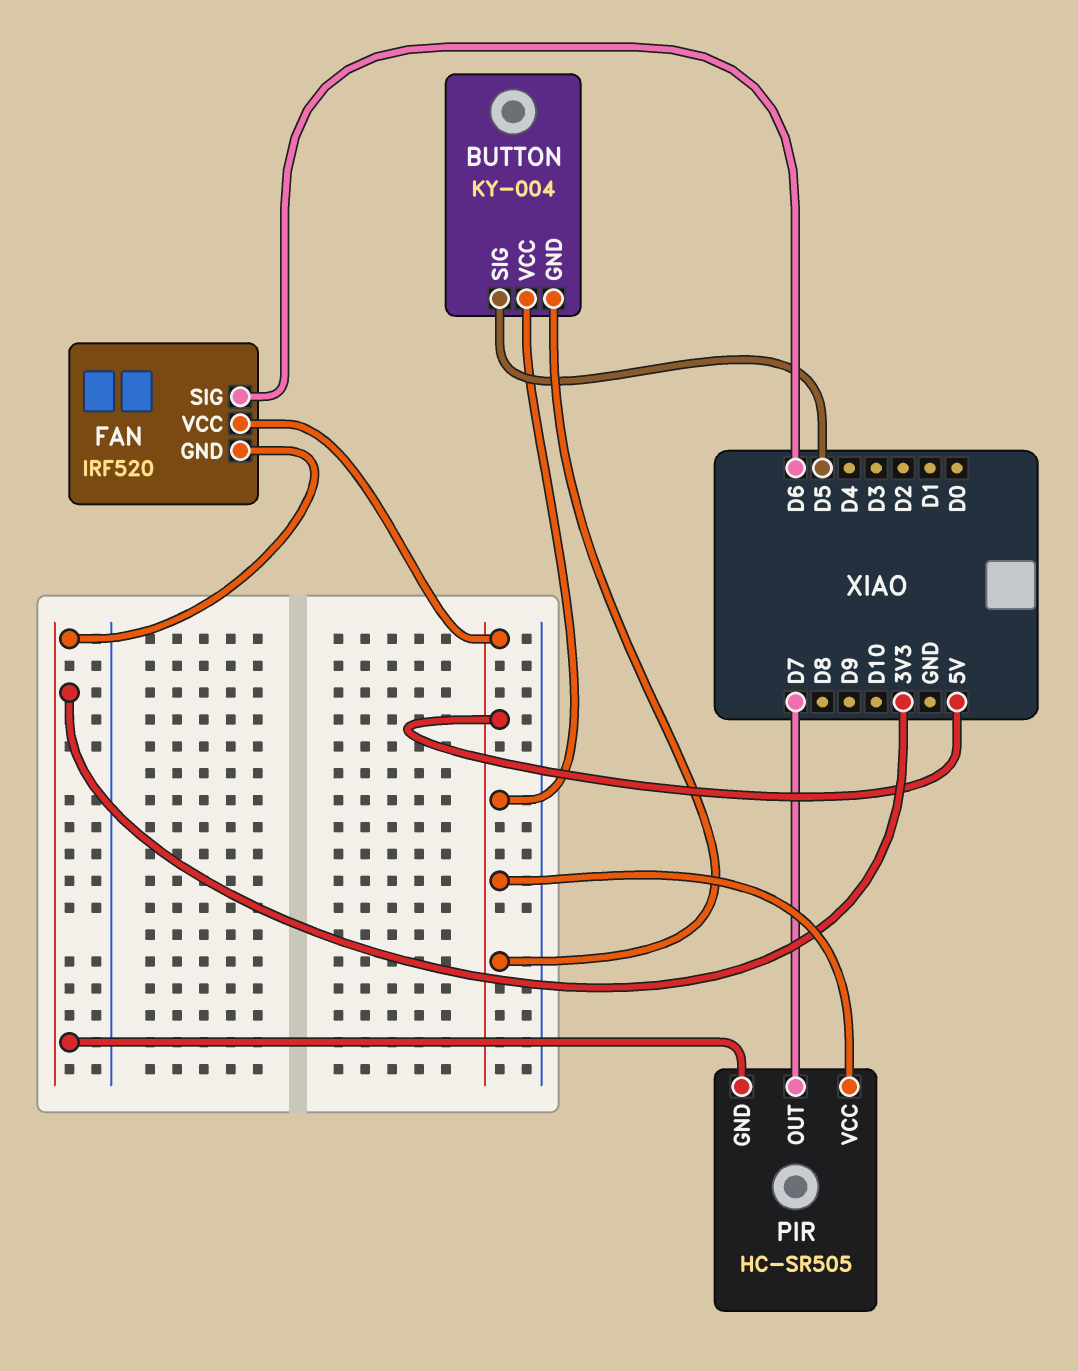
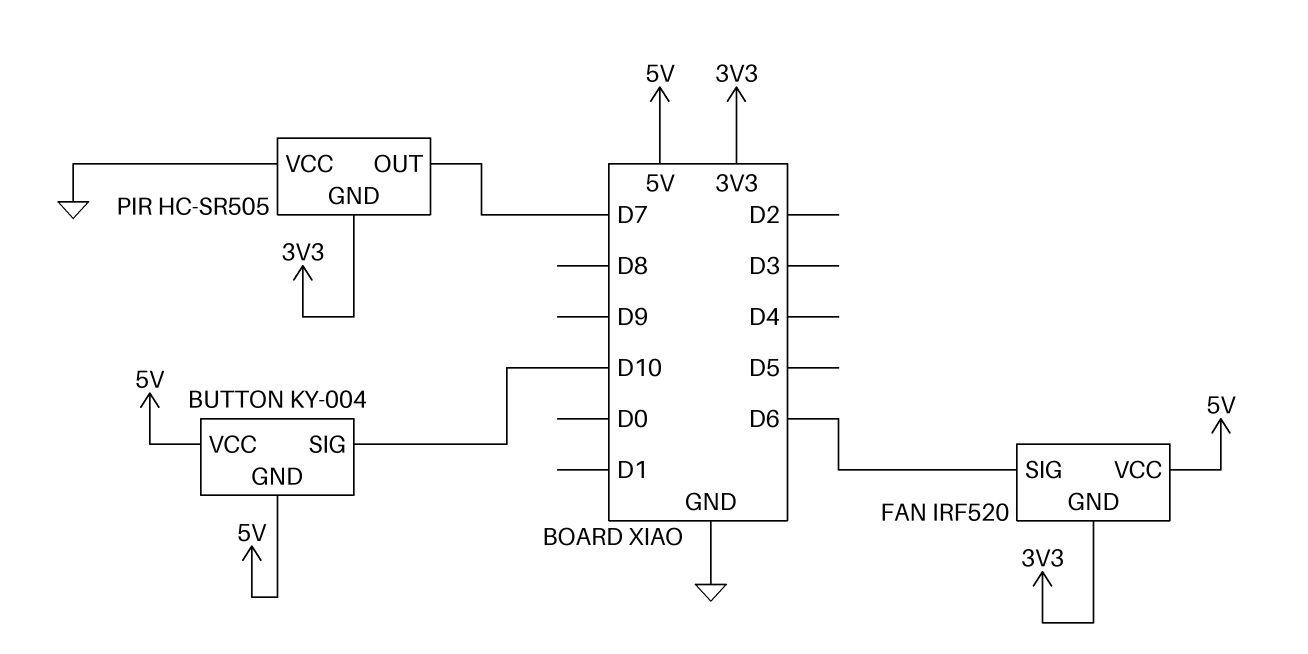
BUTTON pin SIG: D5 -> D10
PIR pin VCC: 5V -> GND

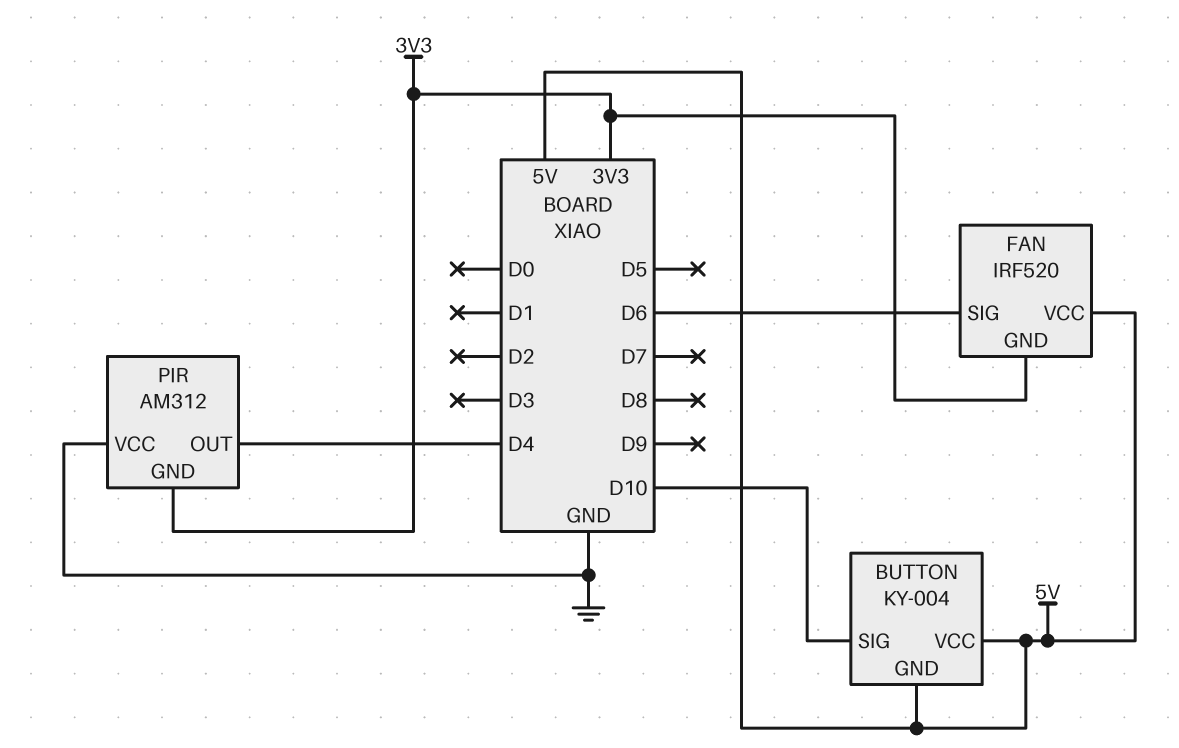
PIR: HC-SR505 -> AM312
PIR pin OUT: D7 -> D4

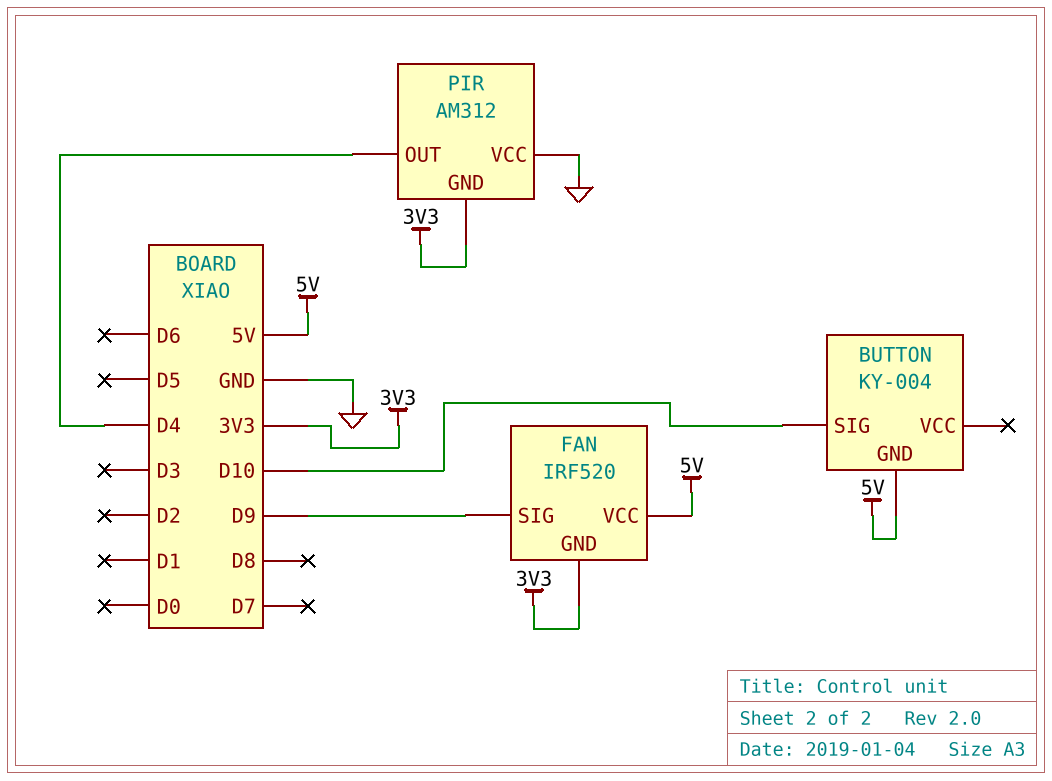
BUTTON pin VCC: 5V -> none
FAN pin SIG: D6 -> D9

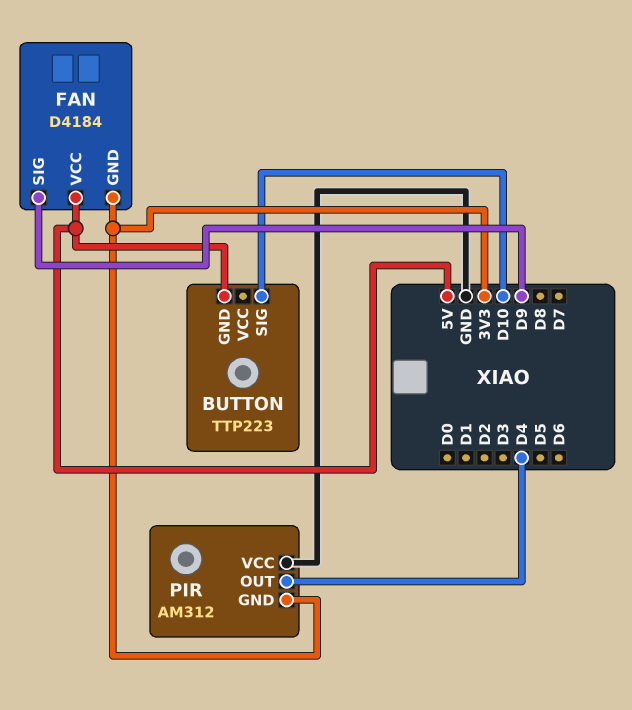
BUTTON: KY-004 -> TTP223
FAN: IRF520 -> D4184

